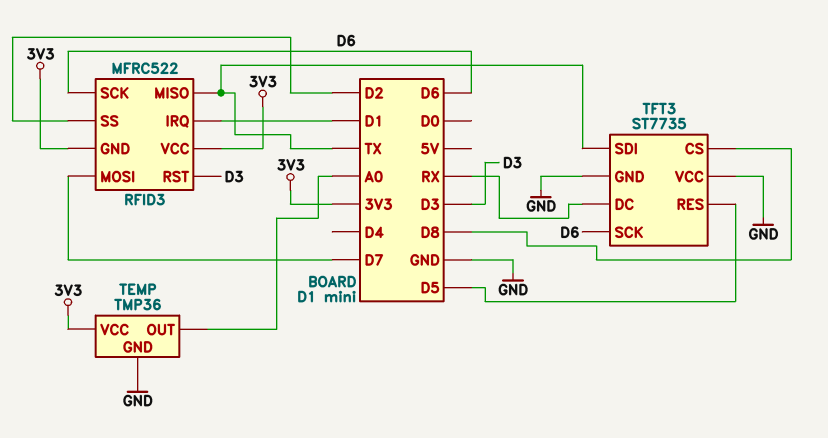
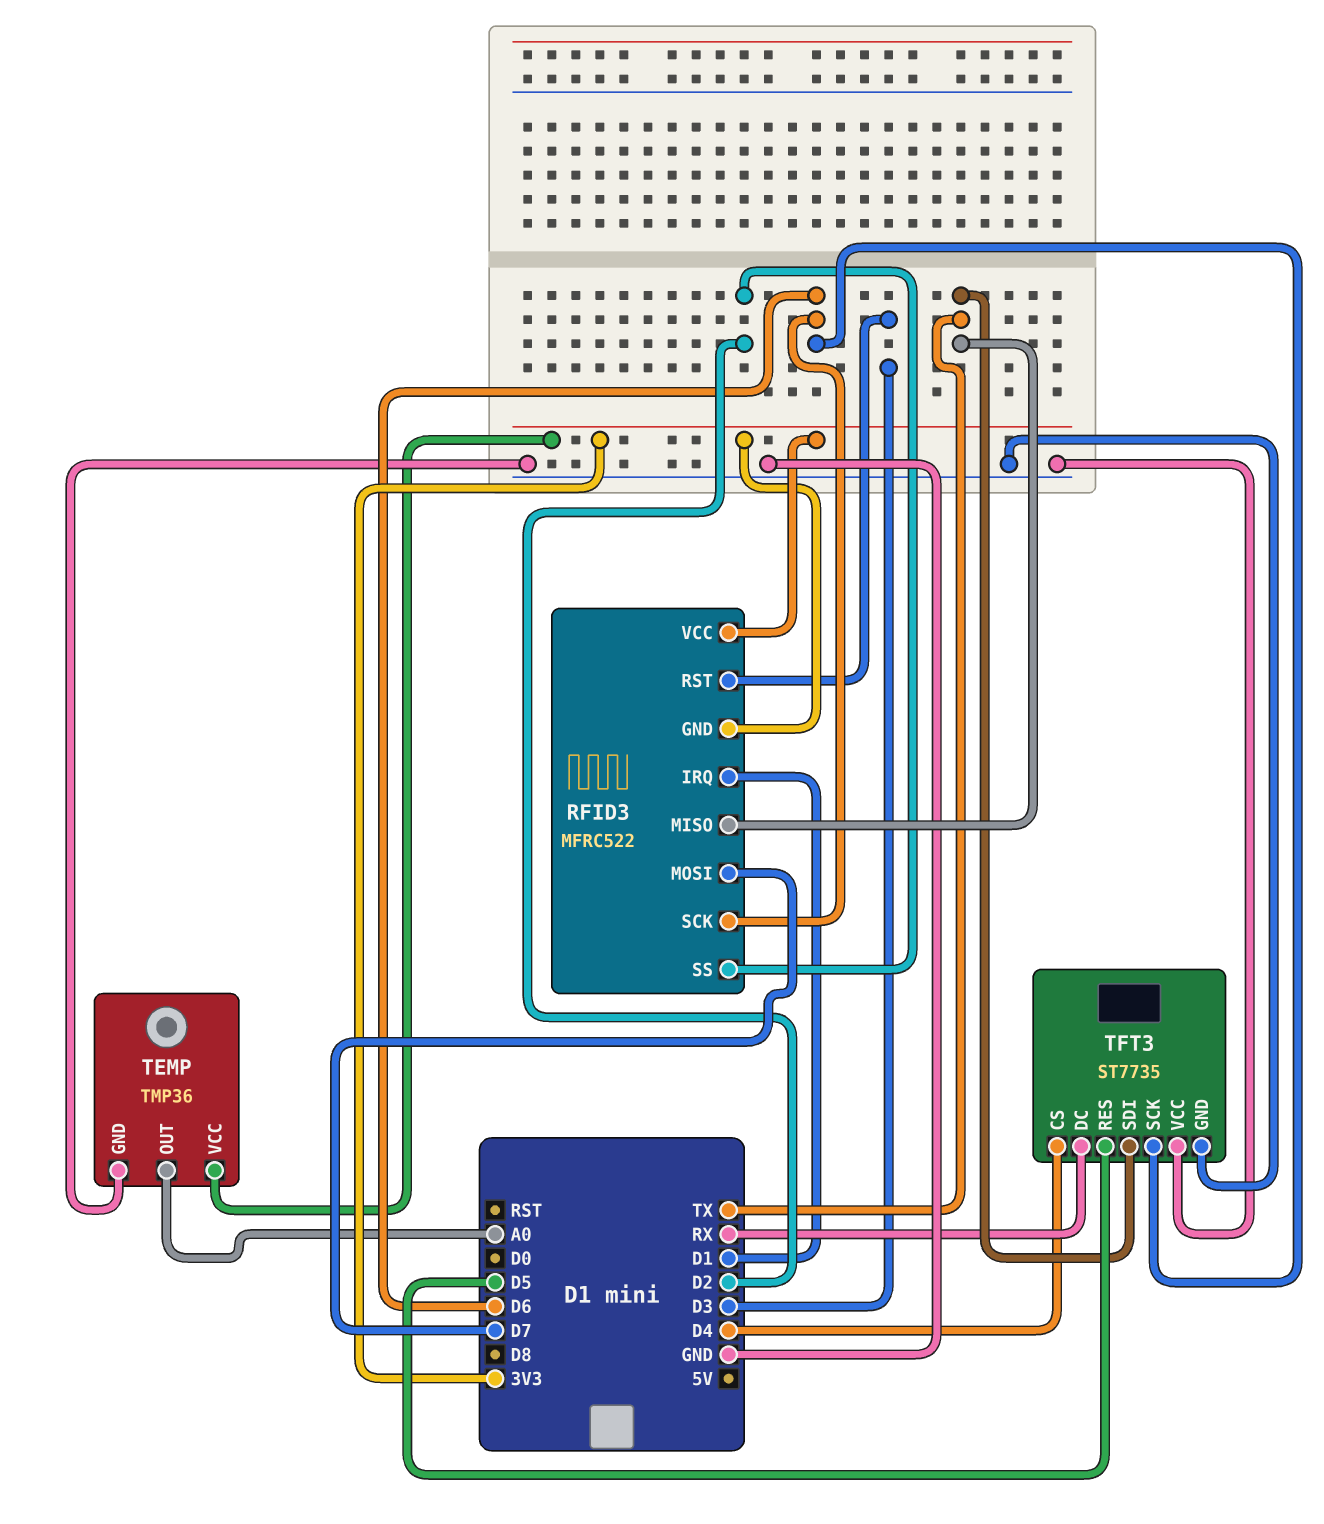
TFT3 pin CS: D8 -> D4

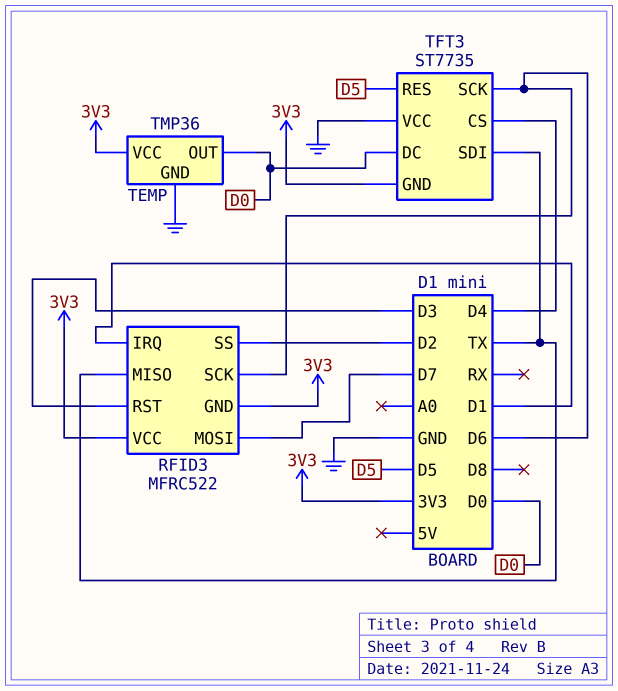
TEMP pin OUT: A0 -> D0
TFT3 pin DC: RX -> D0
TFT3 pin GND: GND -> 3V3

